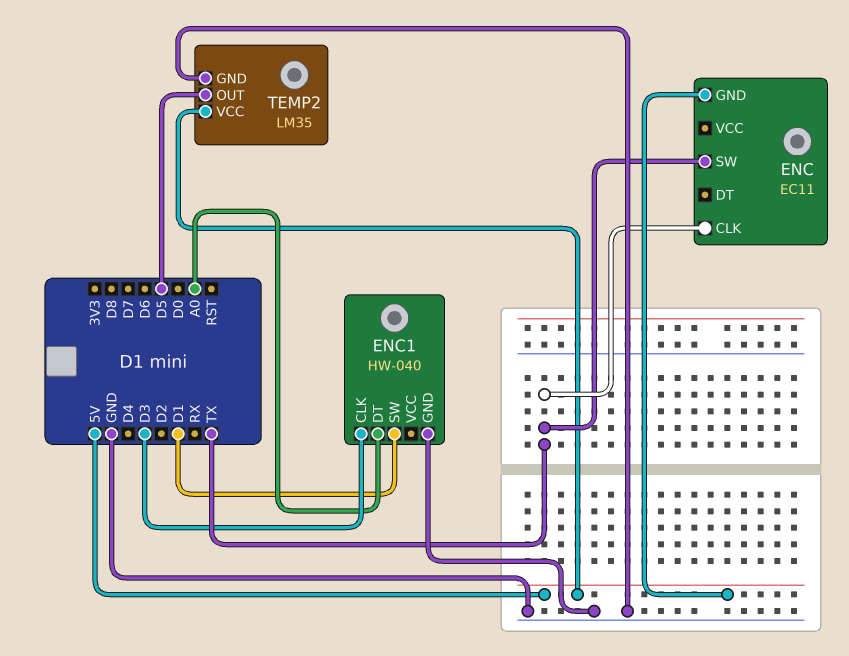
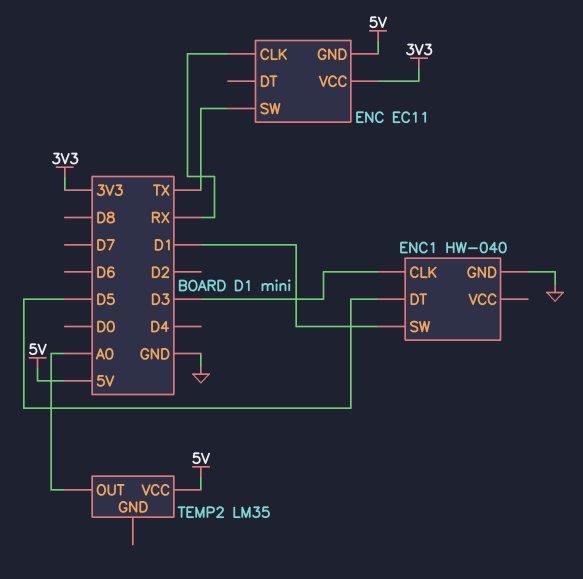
ENC pin CLK: TX -> RX
ENC pin VCC: none -> 3V3
ENC1 pin DT: A0 -> D5
TEMP2 pin GND: GND -> none
TEMP2 pin OUT: D5 -> A0

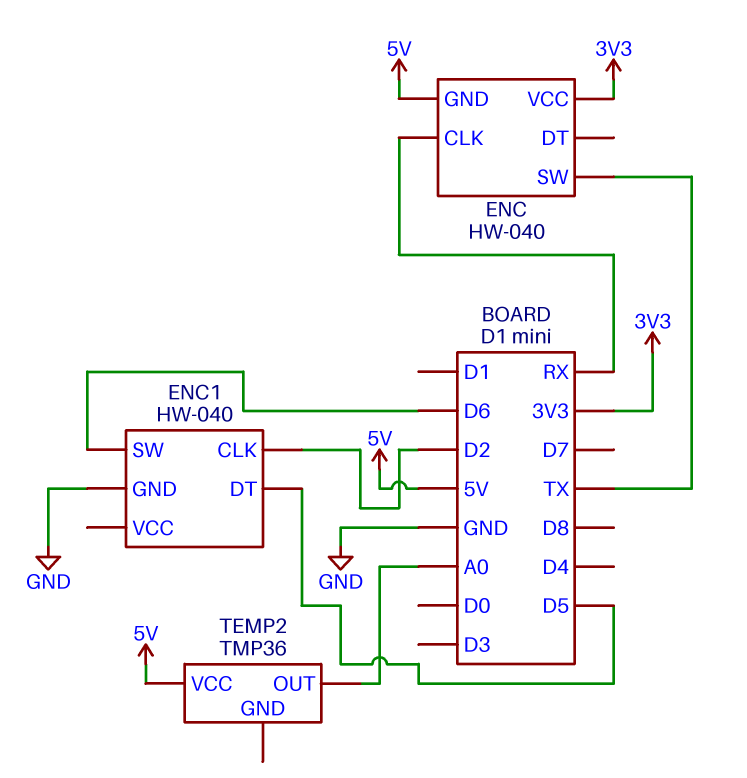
ENC: EC11 -> HW-040
ENC1 pin CLK: D3 -> D2
ENC1 pin SW: D1 -> D6
TEMP2: LM35 -> TMP36

